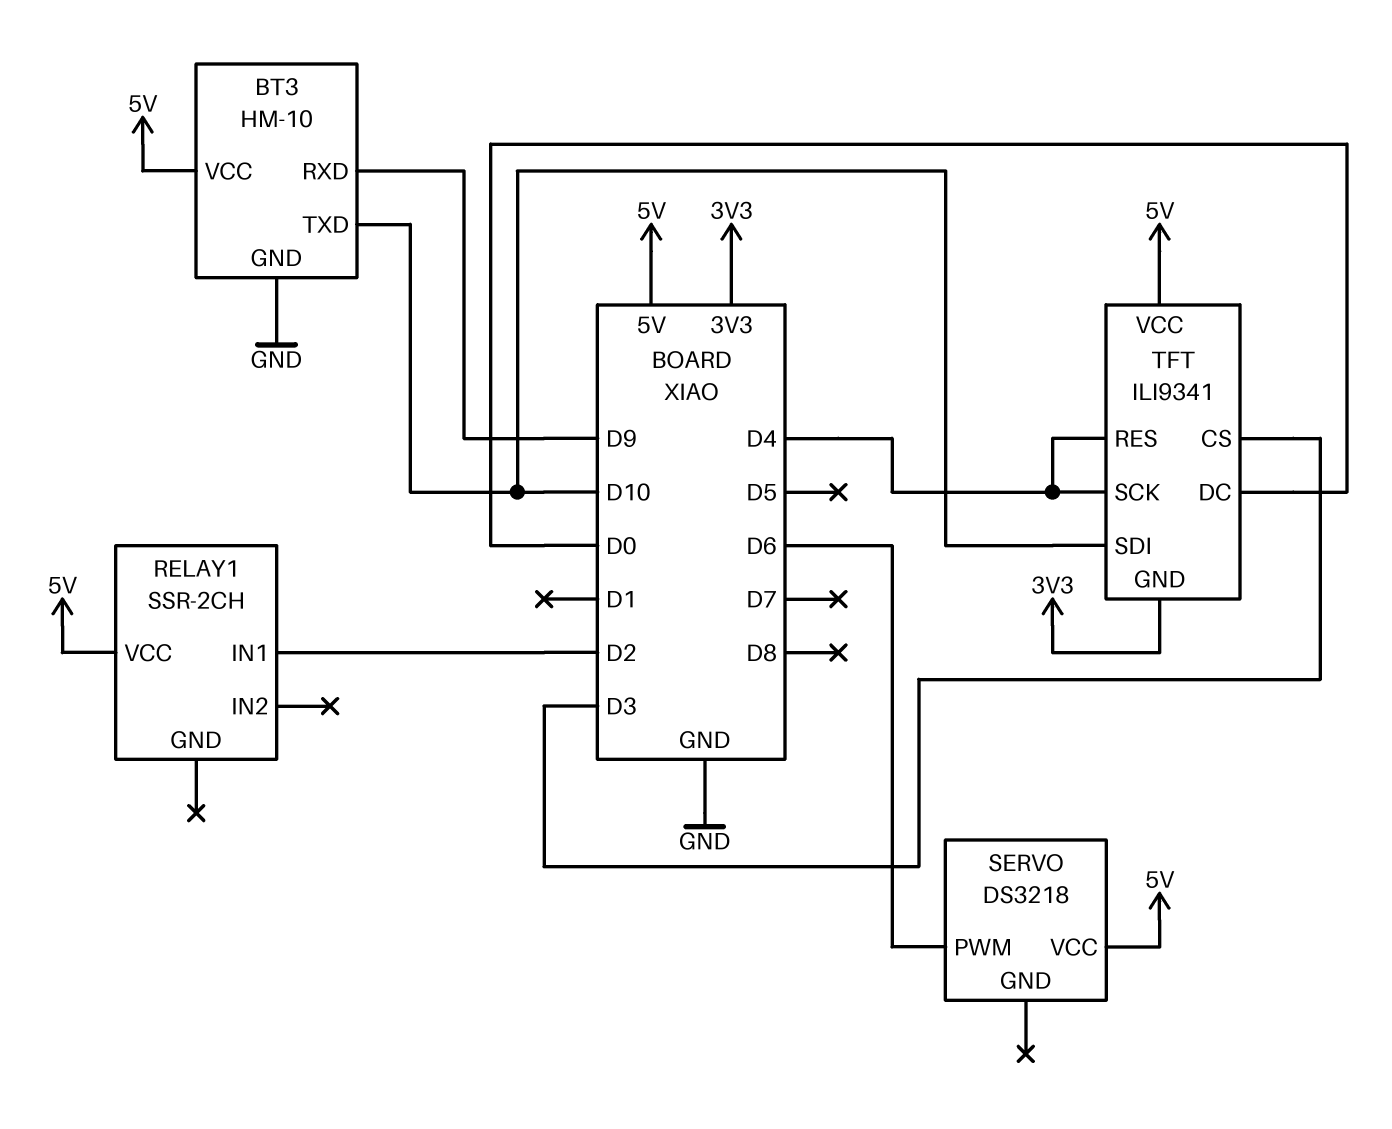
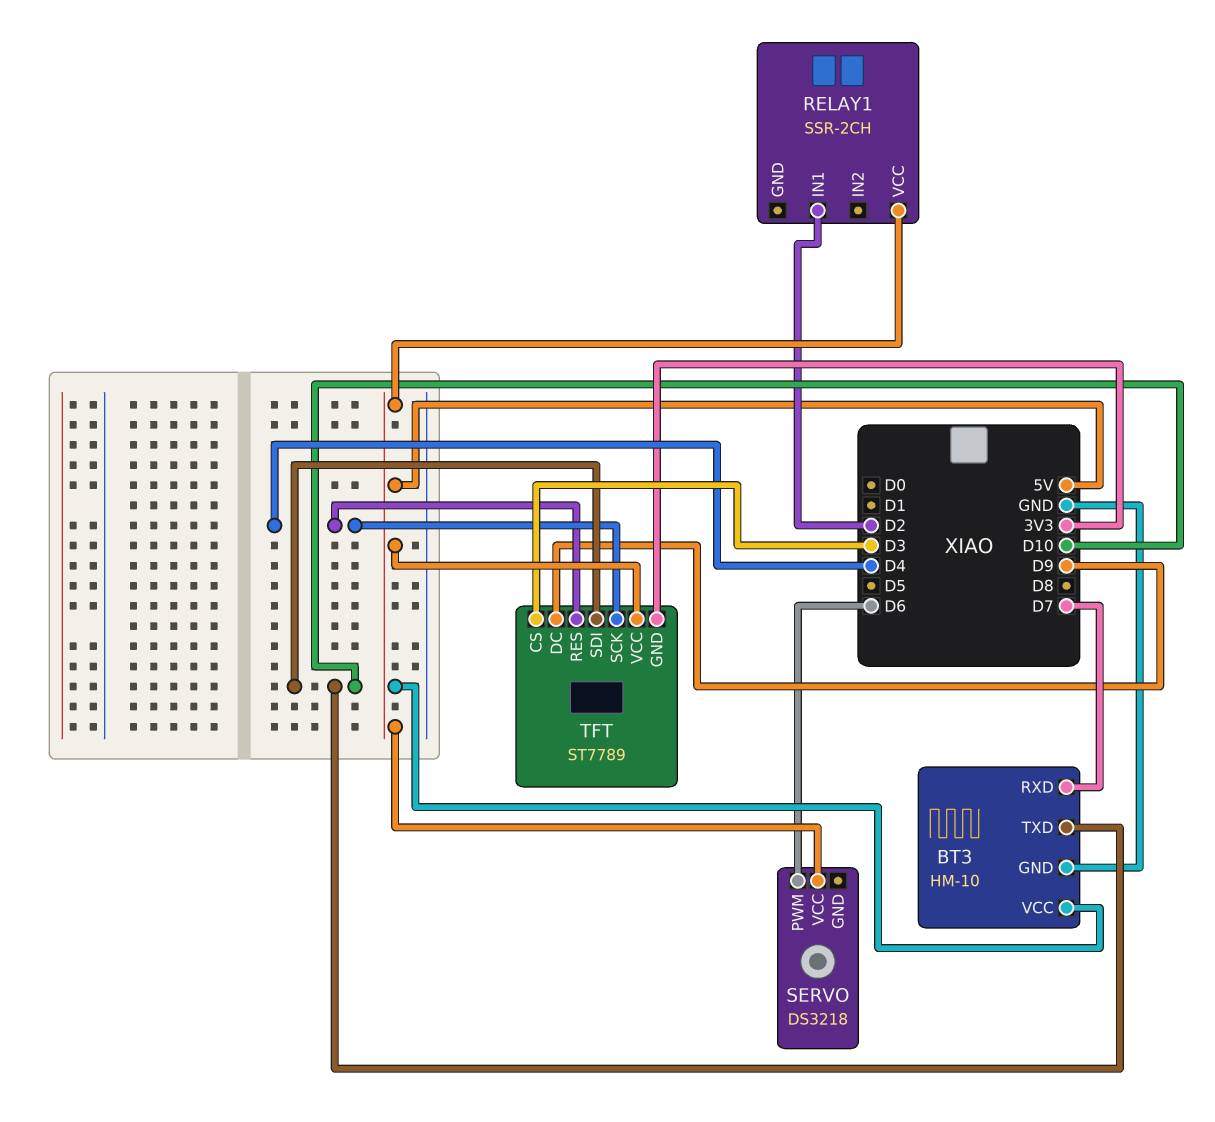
BT3 pin RXD: D9 -> D7
TFT: ILI9341 -> ST7789
TFT pin DC: D0 -> D9

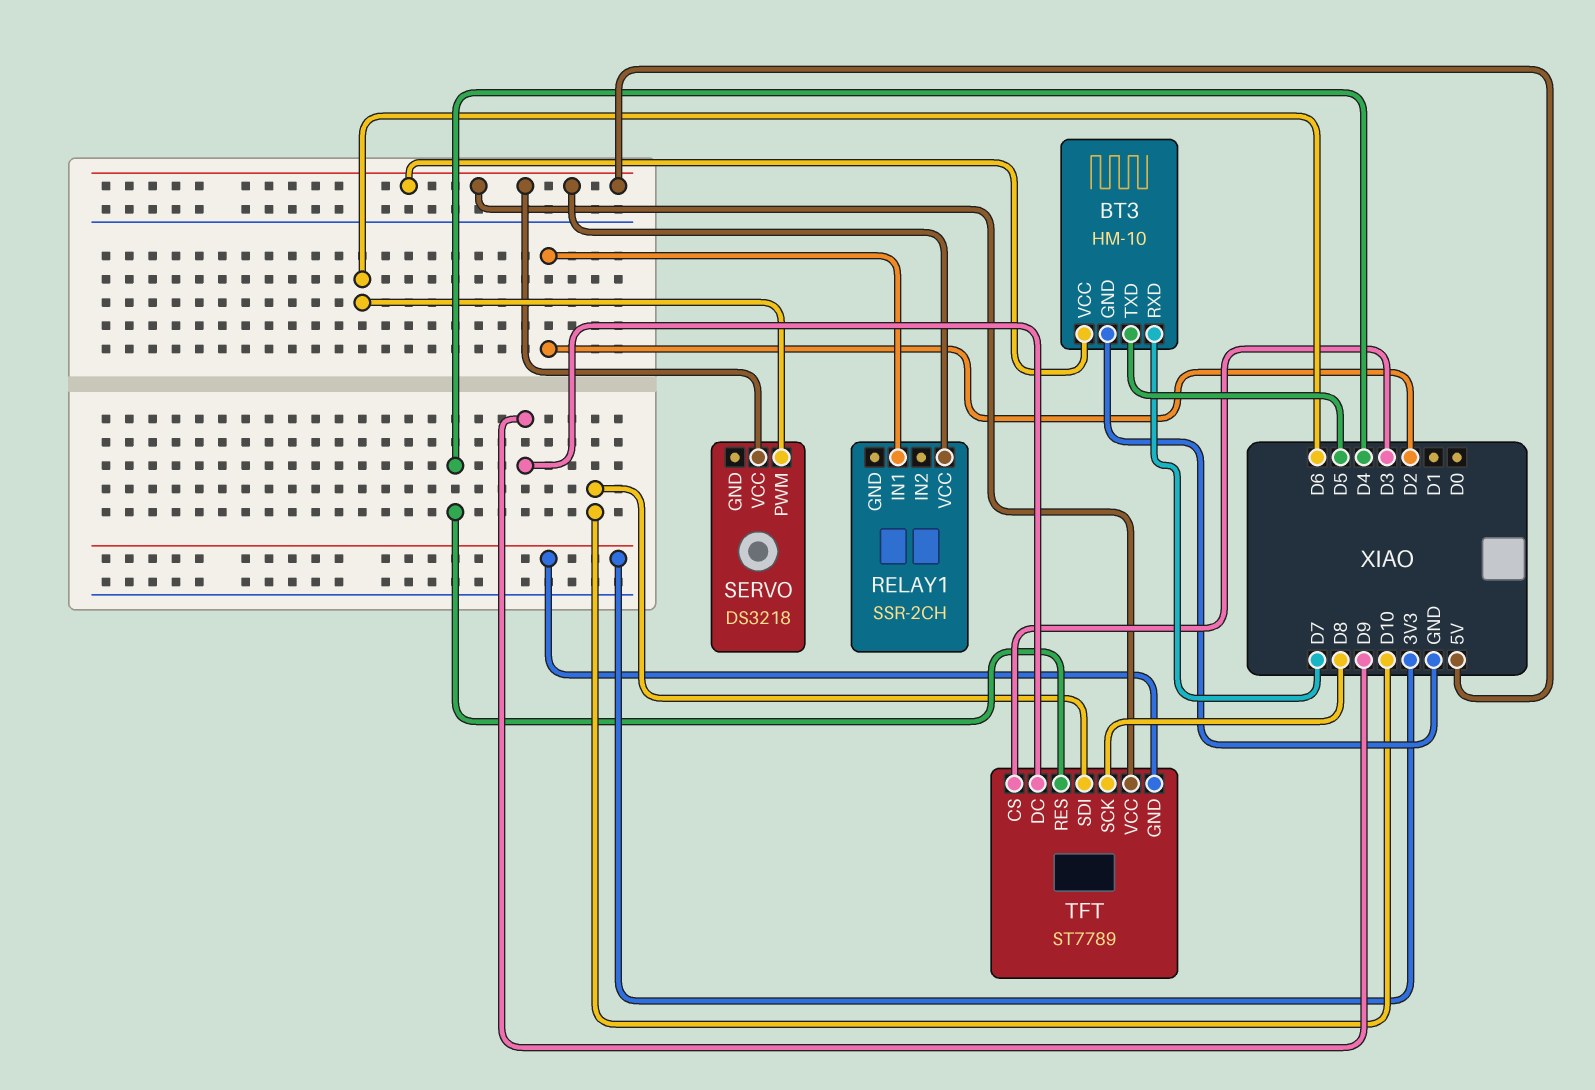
BT3 pin TXD: D10 -> D5
TFT pin SCK: D4 -> D8

